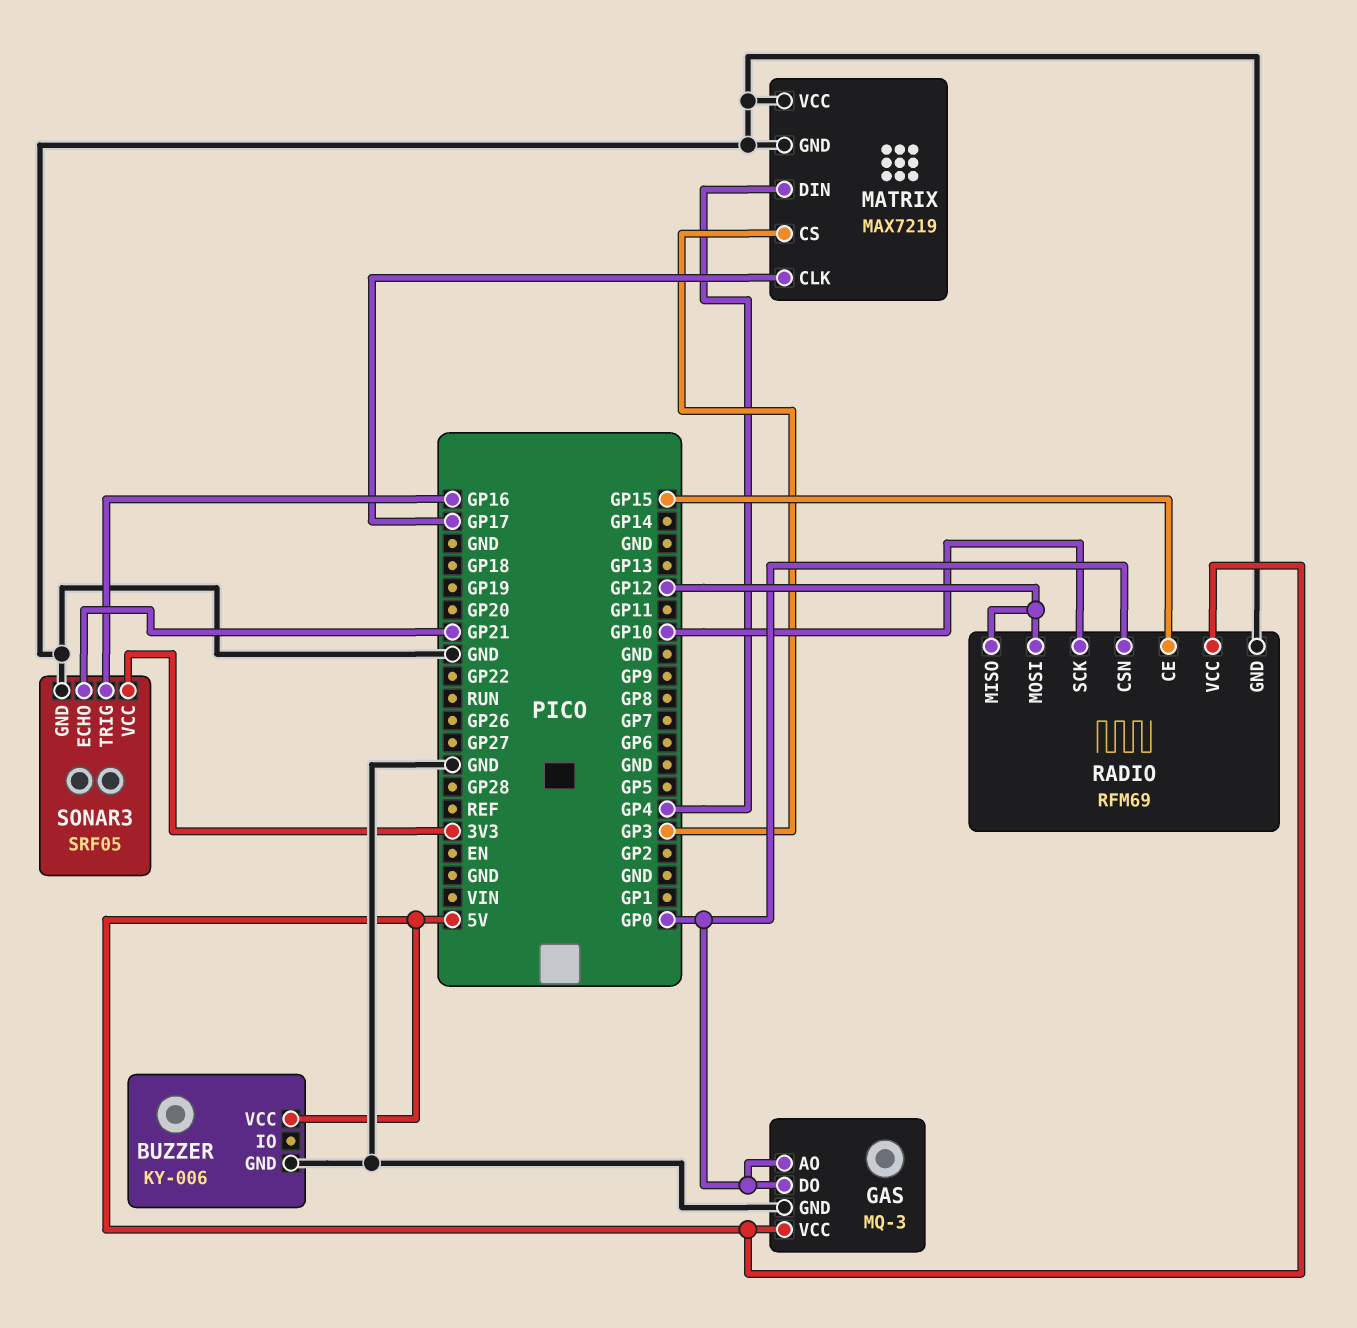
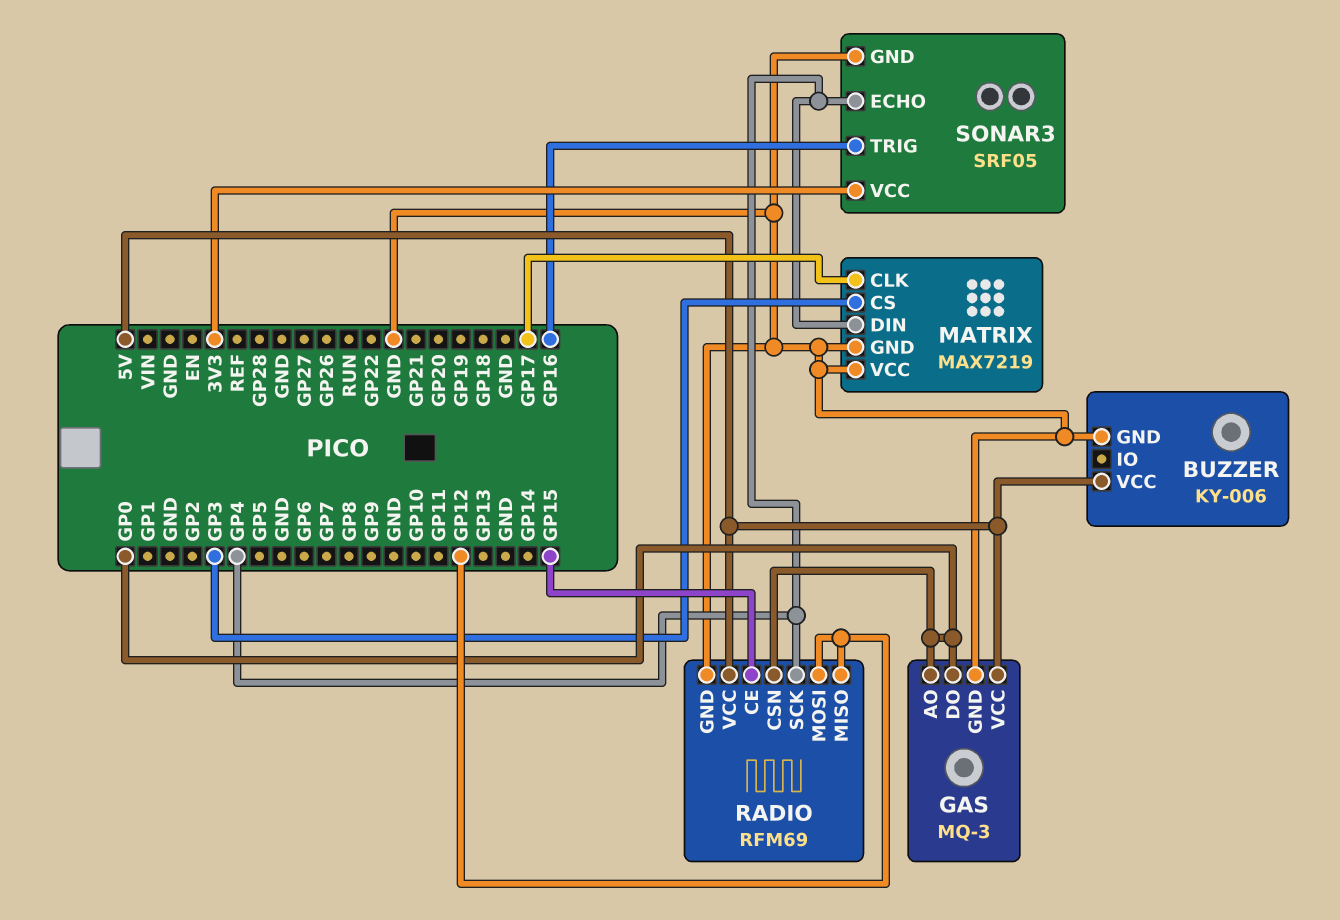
RADIO pin SCK: GP10 -> GP4
SONAR3 pin ECHO: GP21 -> GP4

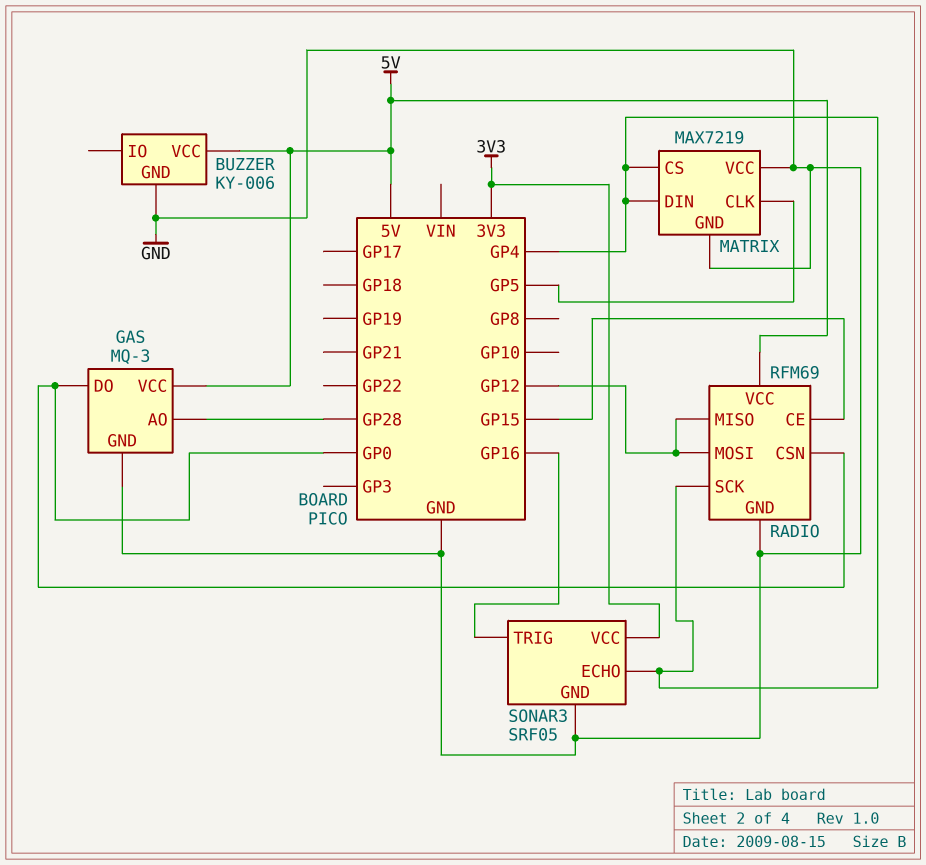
GAS pin AO: GP0 -> GP28
MATRIX pin CLK: GP17 -> GP5
MATRIX pin CS: GP3 -> GP4

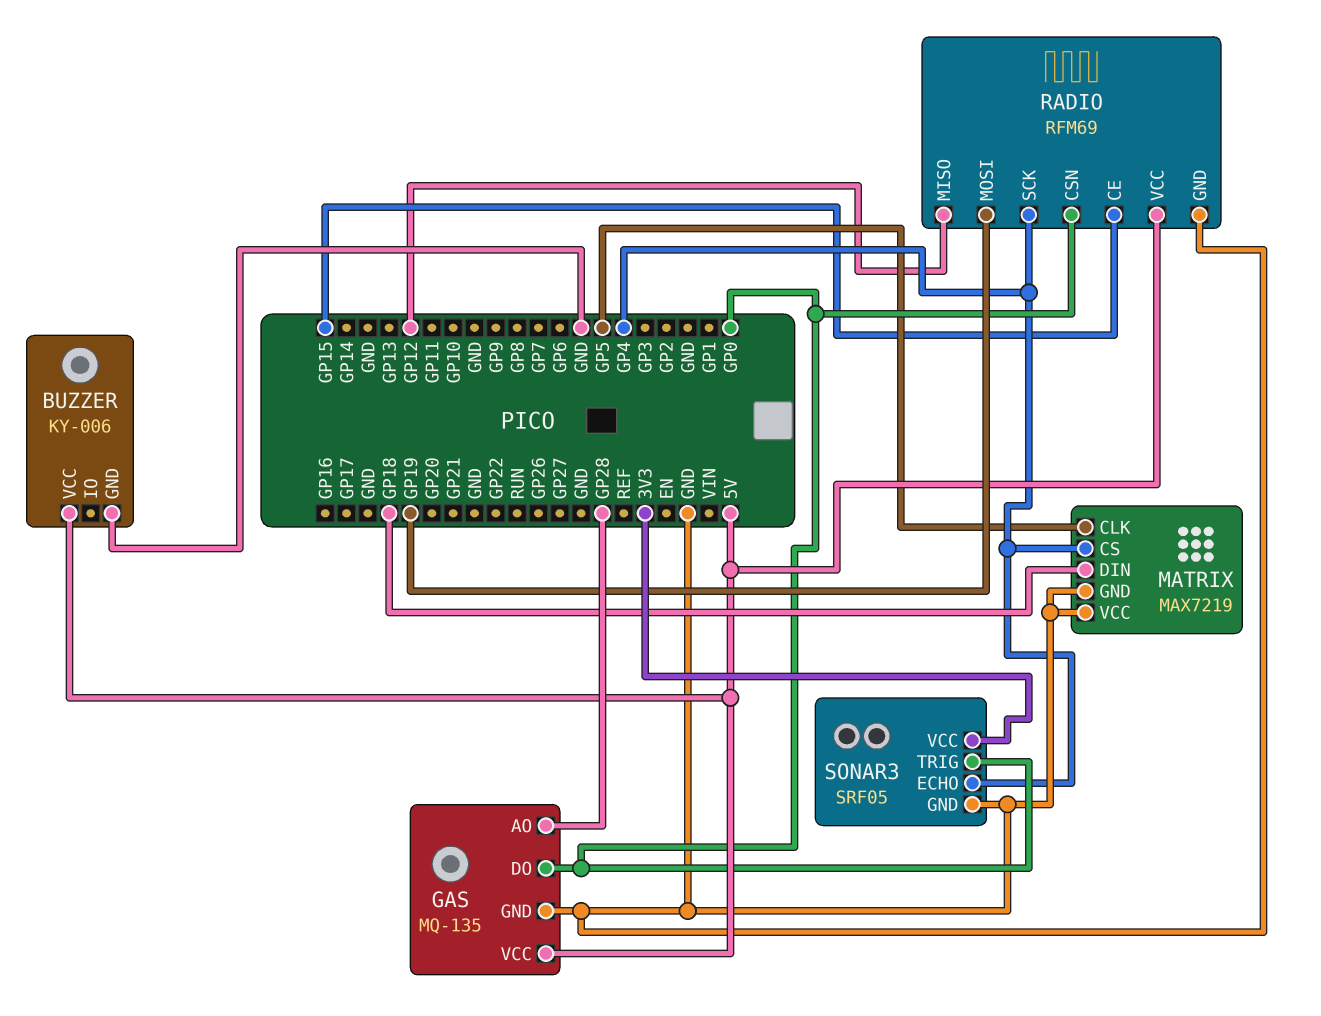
GAS: MQ-3 -> MQ-135
MATRIX pin DIN: GP4 -> GP18
RADIO pin MOSI: GP12 -> GP19
SONAR3 pin TRIG: GP16 -> GP0

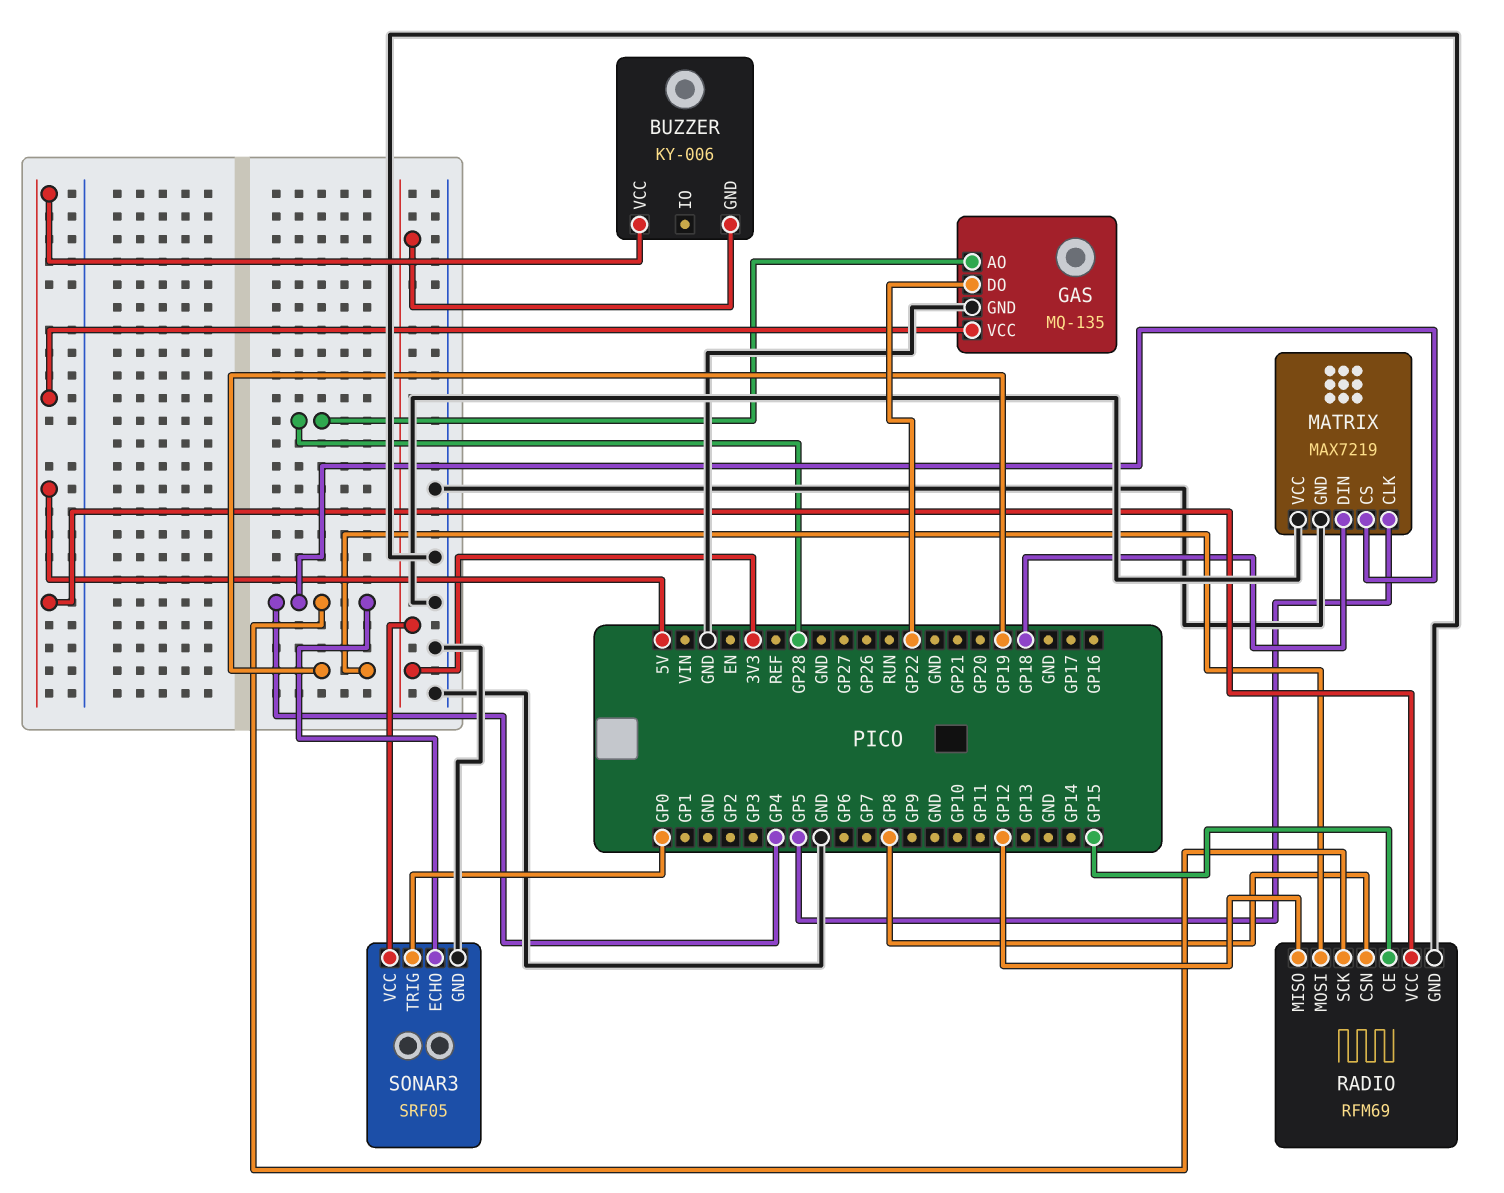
BUZZER pin GND: GND -> 3V3
GAS pin DO: GP0 -> GP22
RADIO pin CSN: GP0 -> GP8

